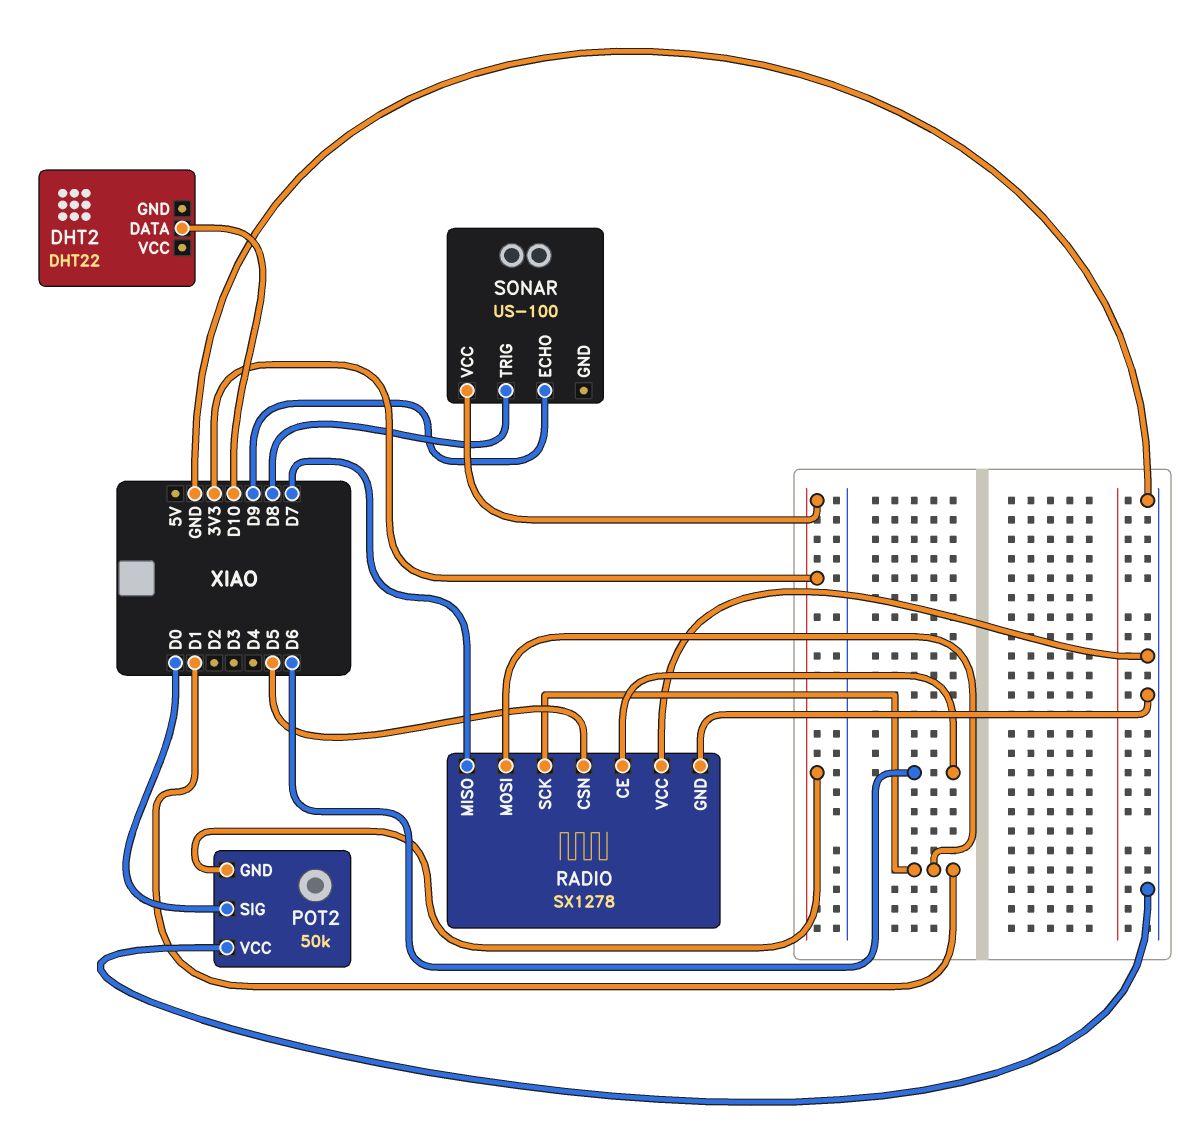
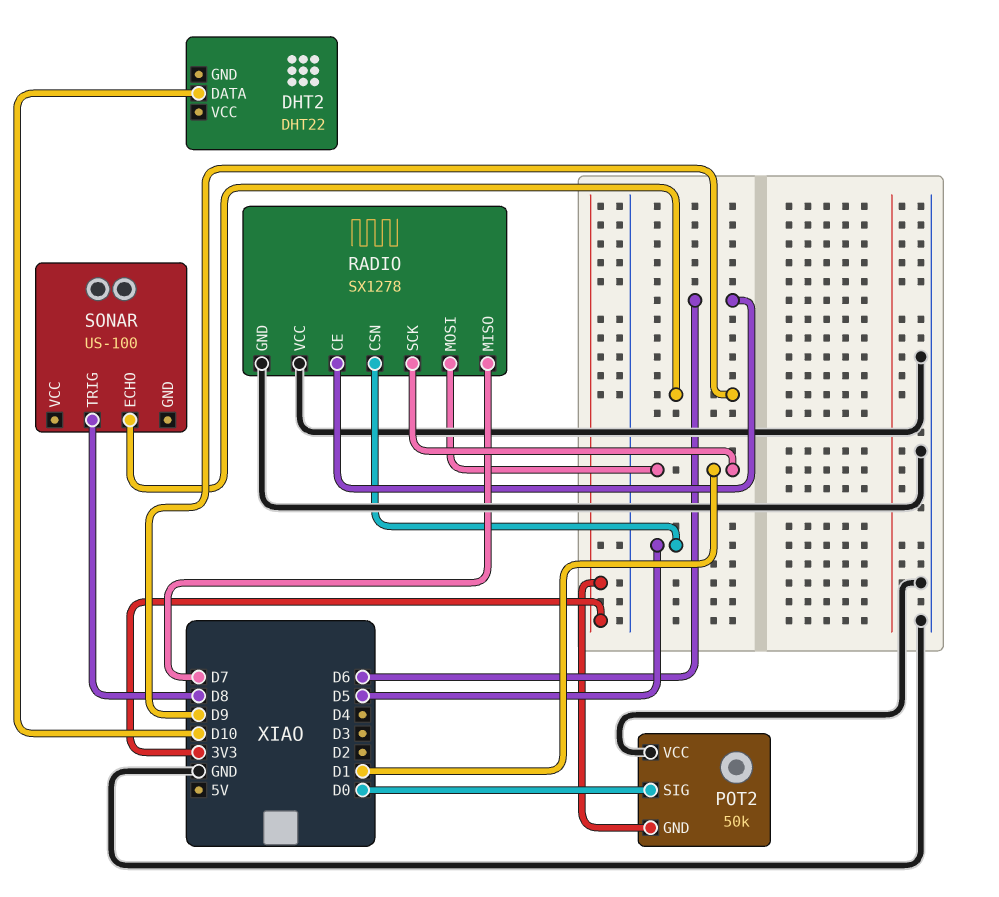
SONAR pin VCC: 3V3 -> none

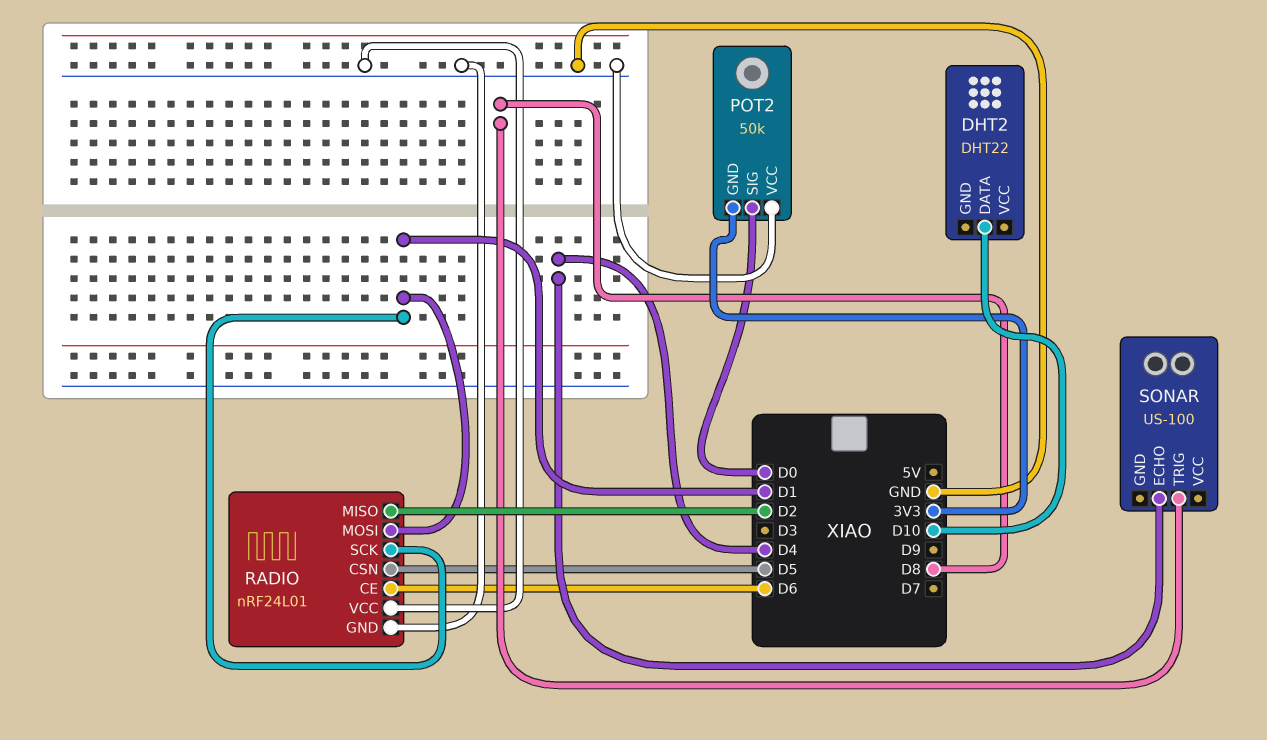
RADIO: SX1278 -> nRF24L01
RADIO pin MISO: D7 -> D2
SONAR pin ECHO: D9 -> D4

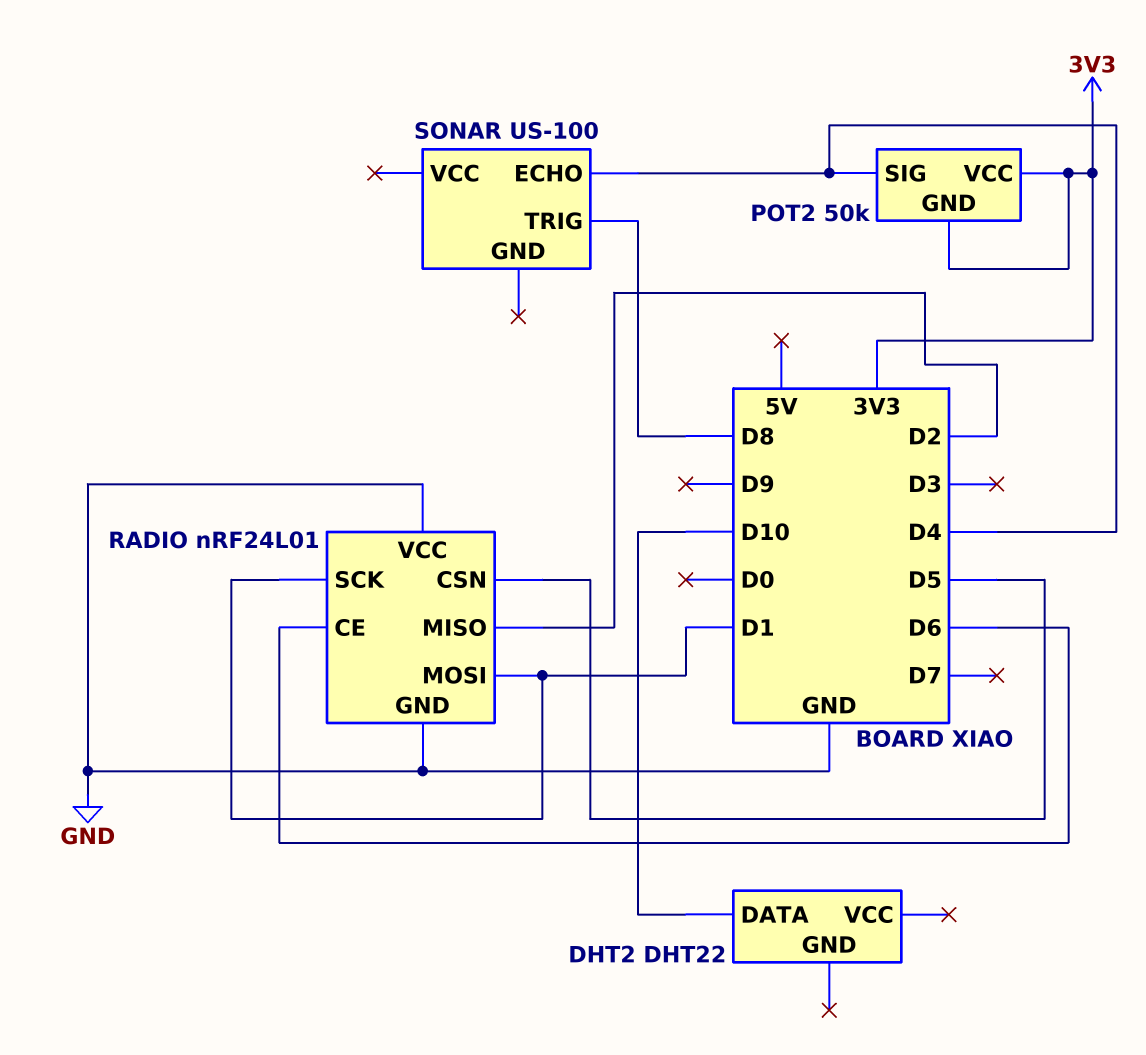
POT2 pin SIG: D0 -> D4
POT2 pin VCC: GND -> 3V3

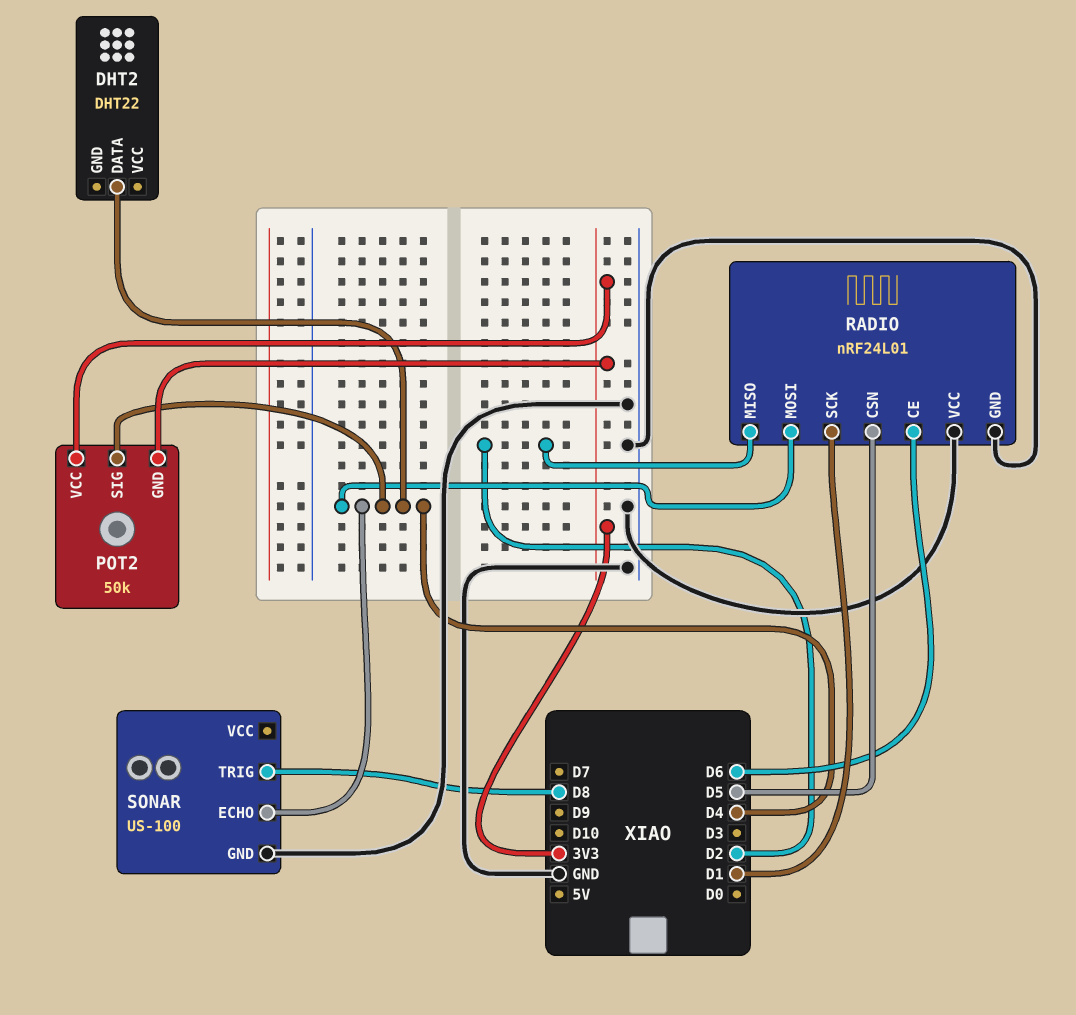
DHT2 pin DATA: D10 -> D4
RADIO pin MOSI: D1 -> D4
SONAR pin GND: none -> GND

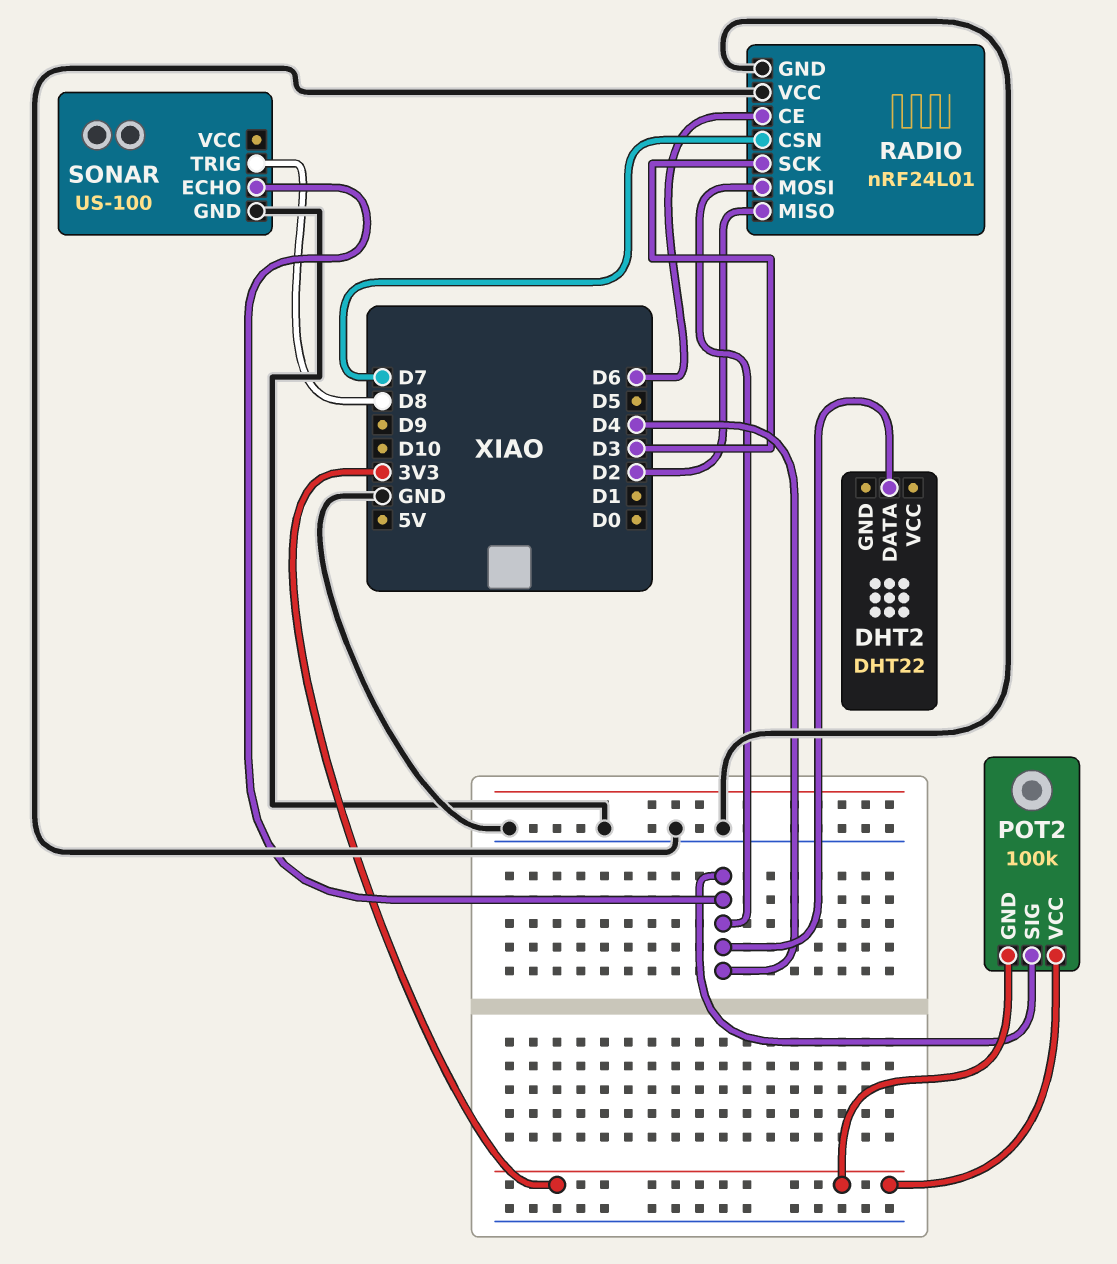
POT2: 50k -> 100k
RADIO pin CSN: D5 -> D7
RADIO pin SCK: D1 -> D3

